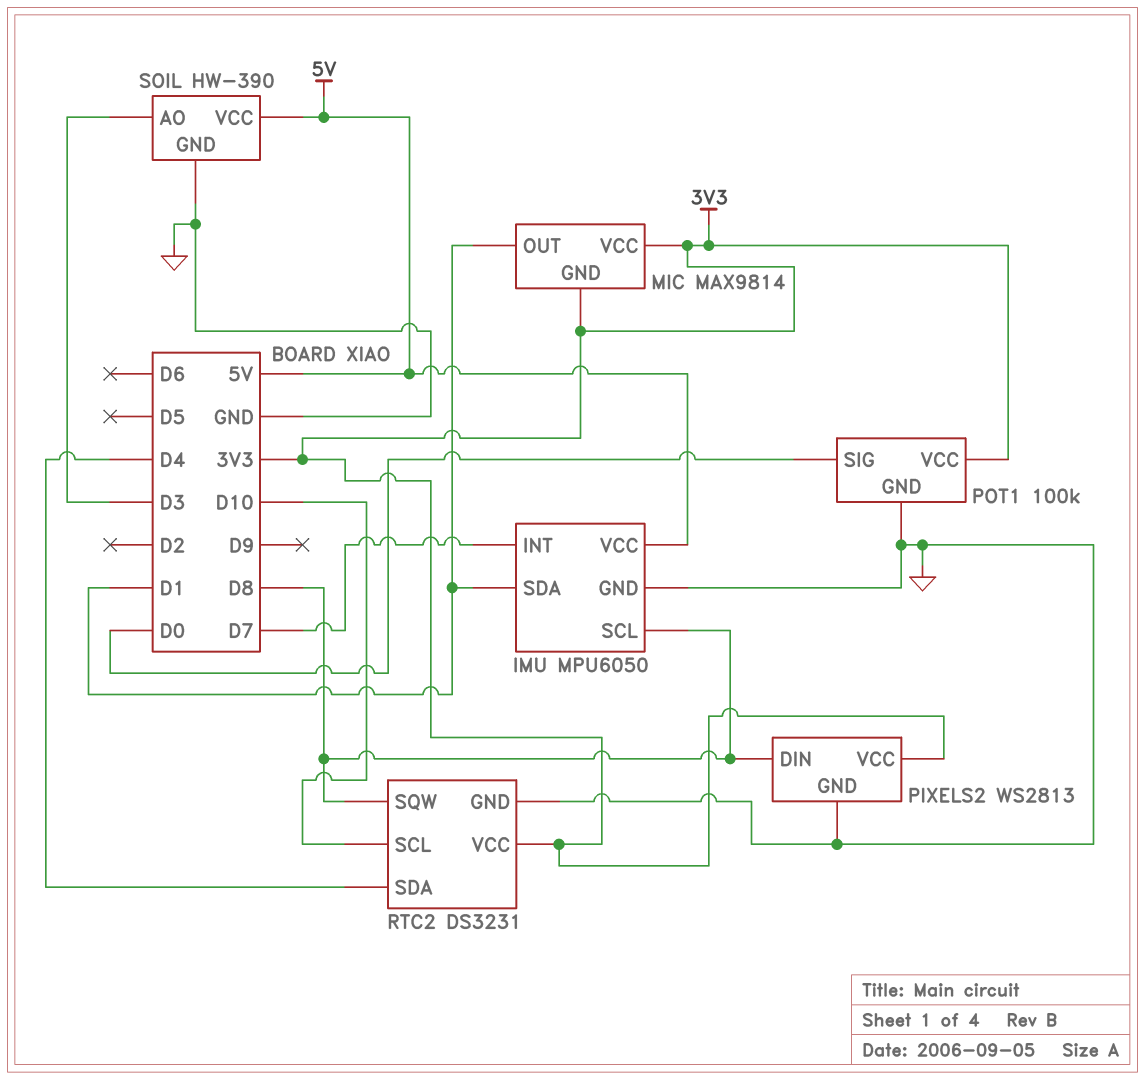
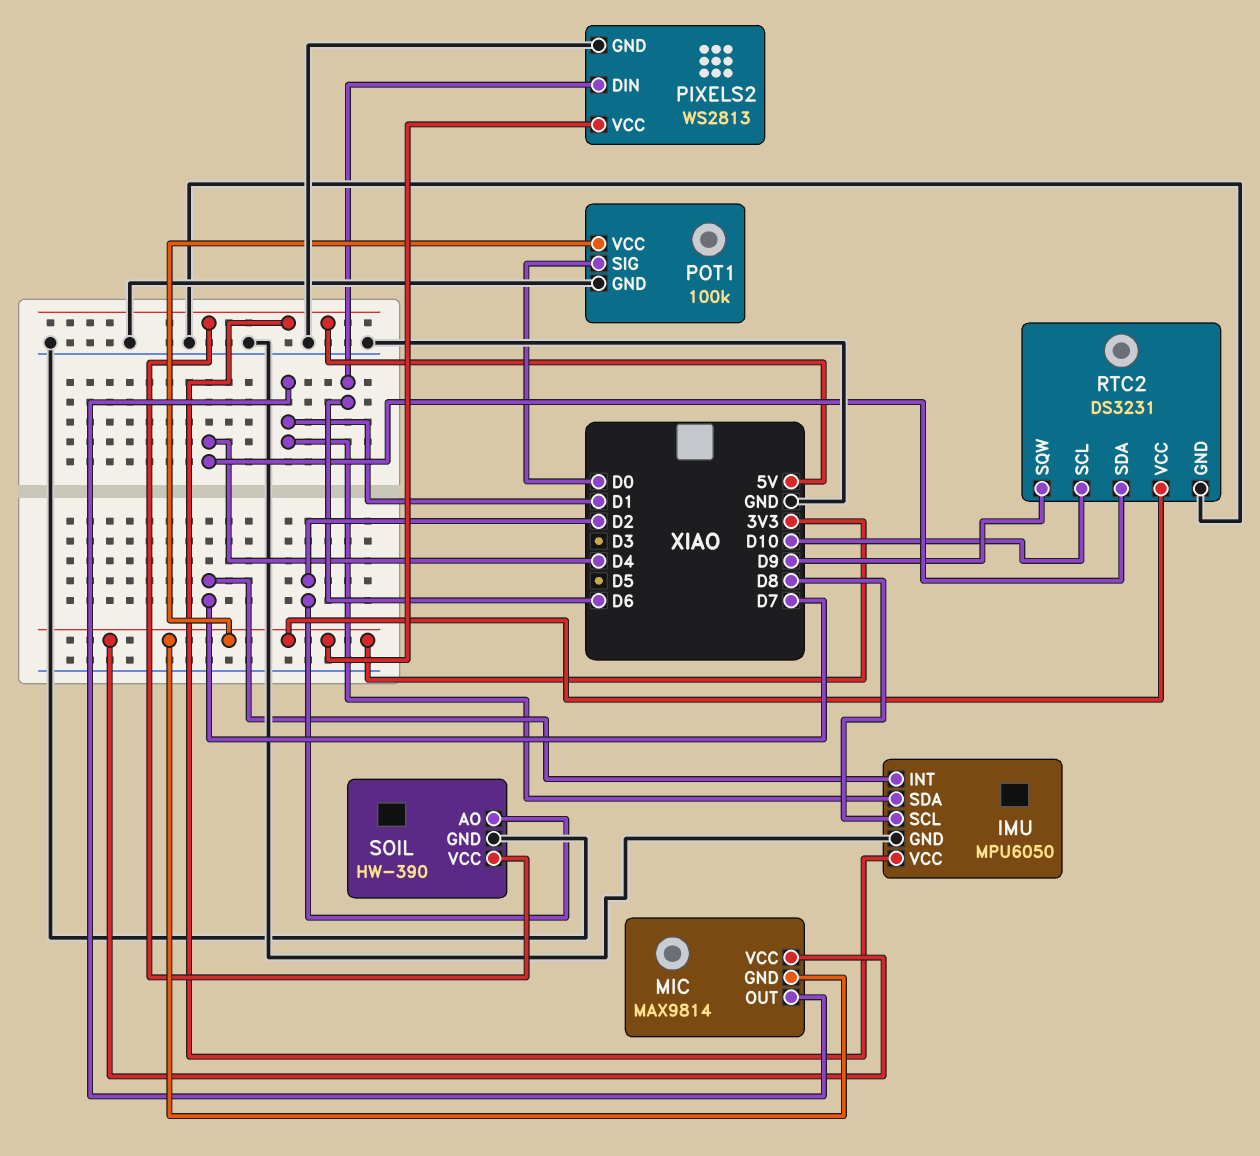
PIXELS2 pin DIN: D8 -> D6
RTC2 pin SQW: D8 -> D9
SOIL pin AO: D3 -> D2

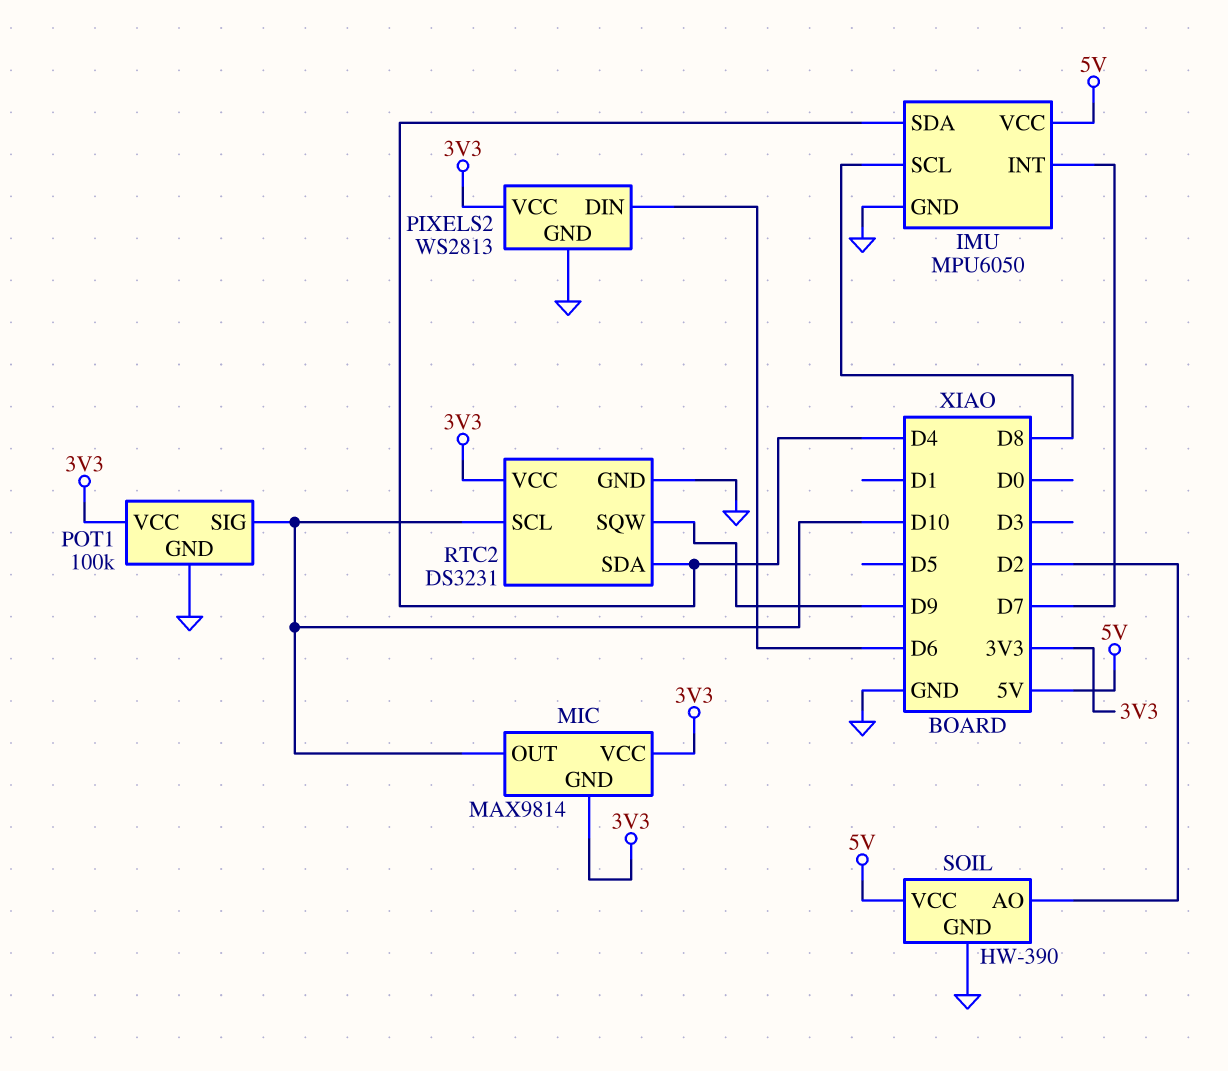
IMU pin SDA: D1 -> D4
MIC pin OUT: D1 -> D10
POT1 pin SIG: D0 -> D10

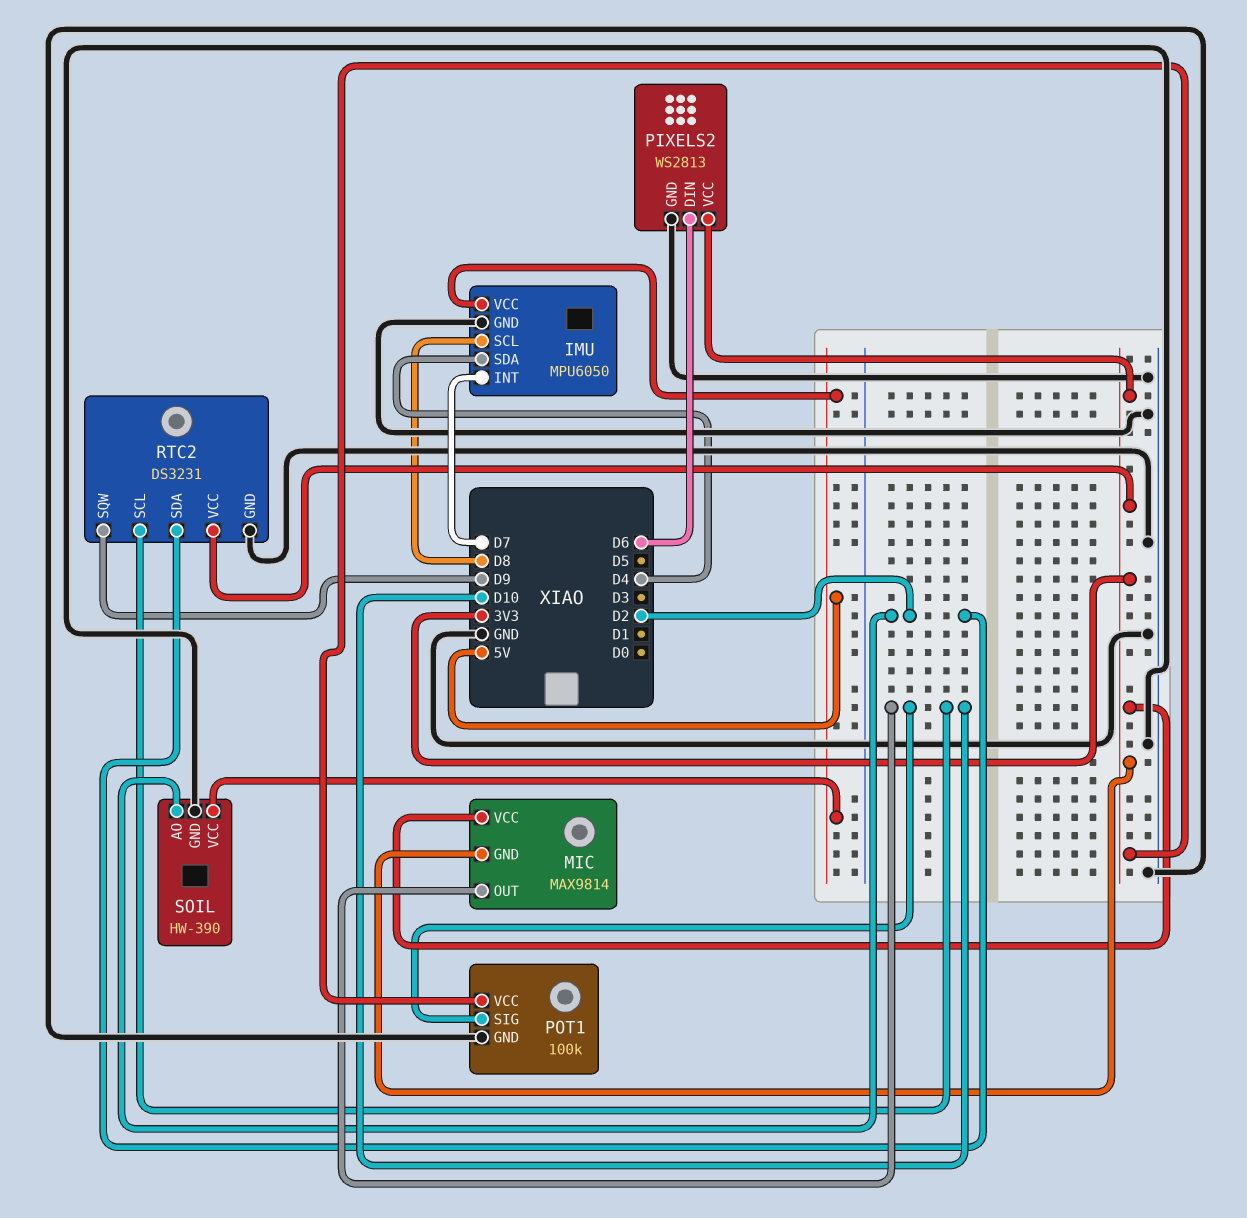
RTC2 pin SDA: D4 -> D2

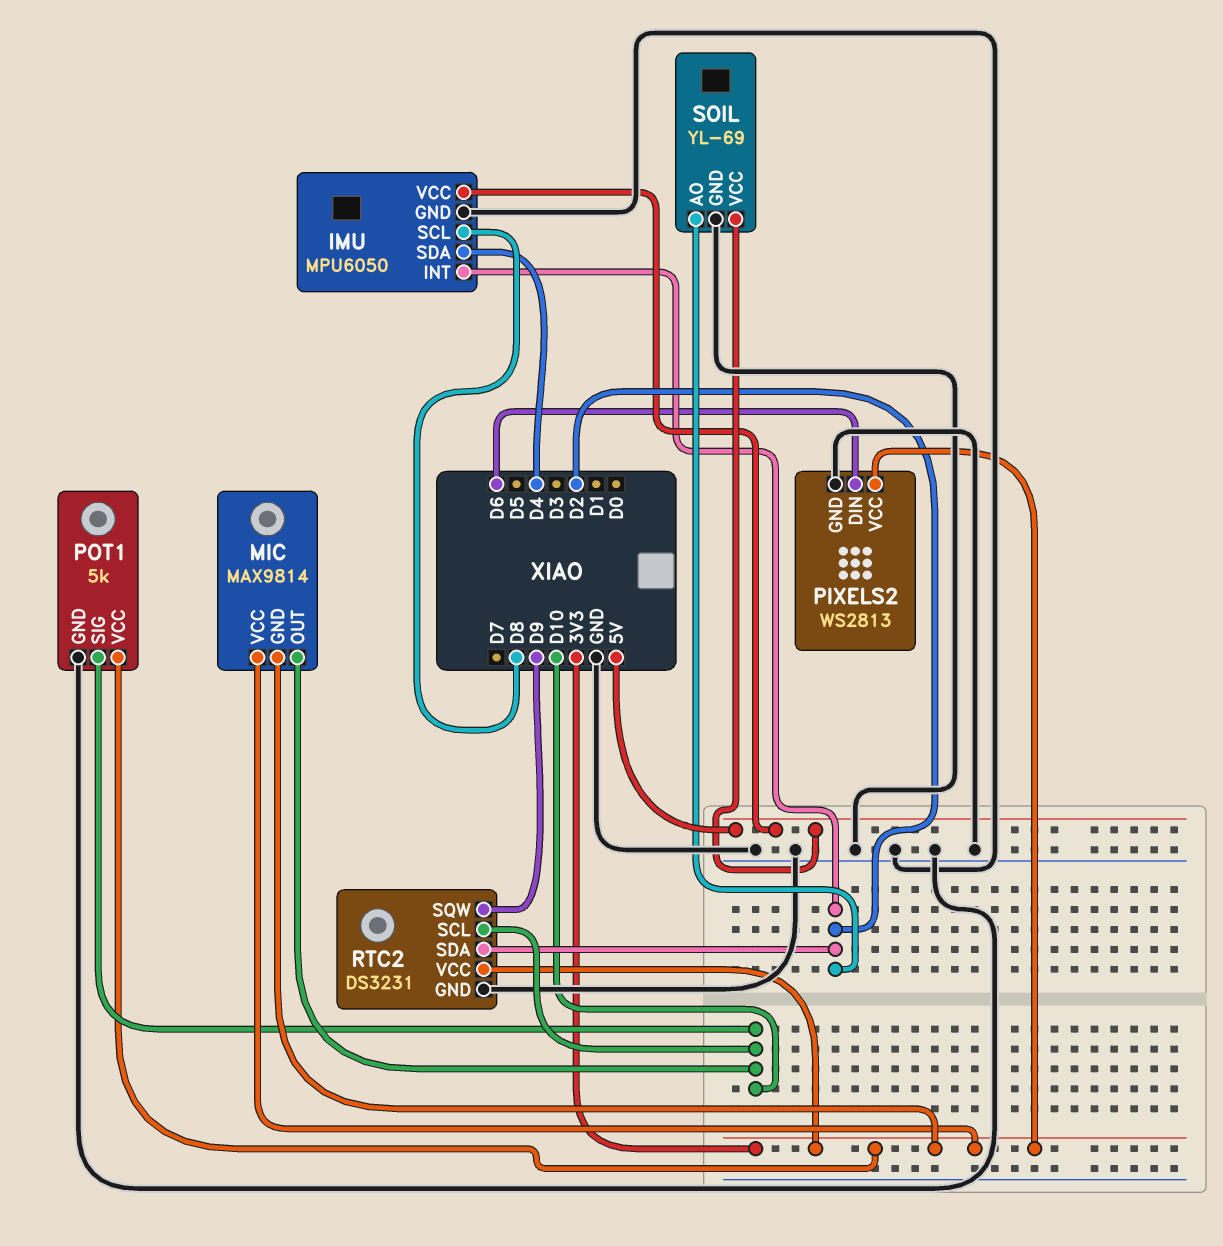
IMU pin INT: D7 -> D2
POT1: 100k -> 5k
SOIL: HW-390 -> YL-69

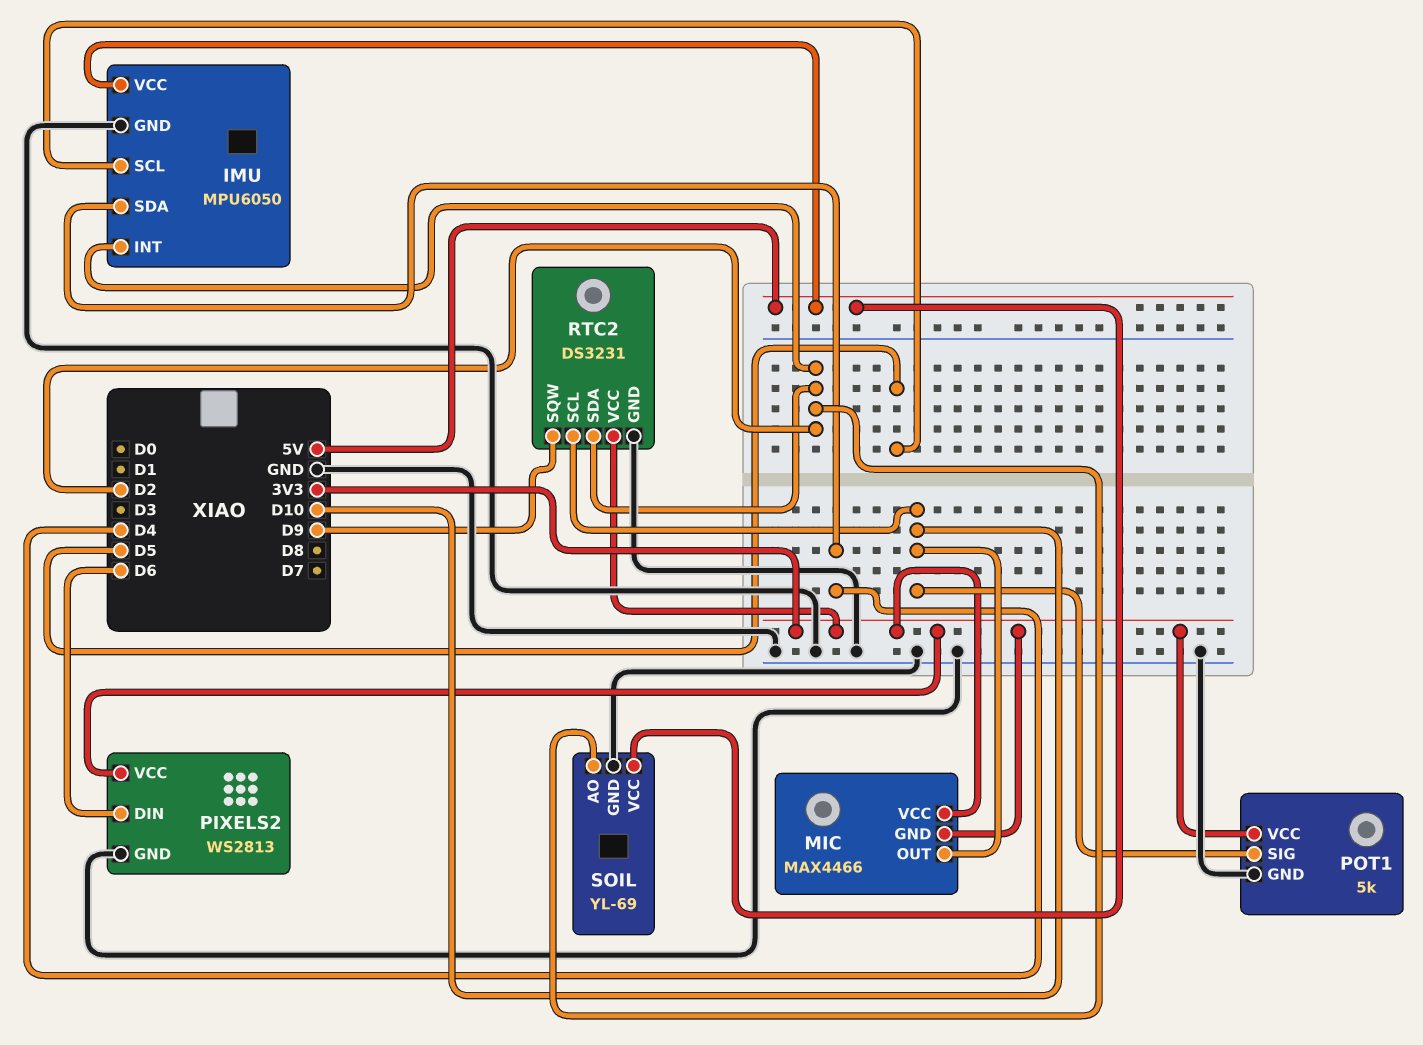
IMU pin SCL: D8 -> D5
MIC: MAX9814 -> MAX4466

